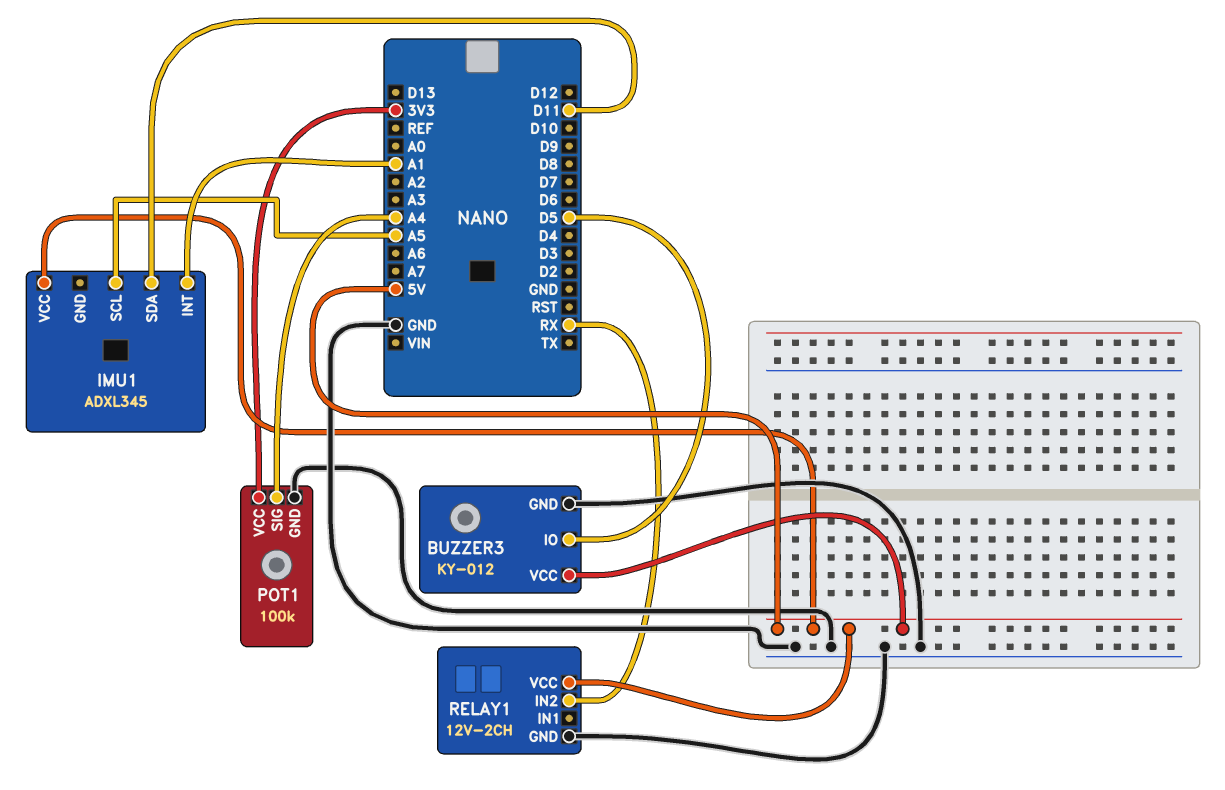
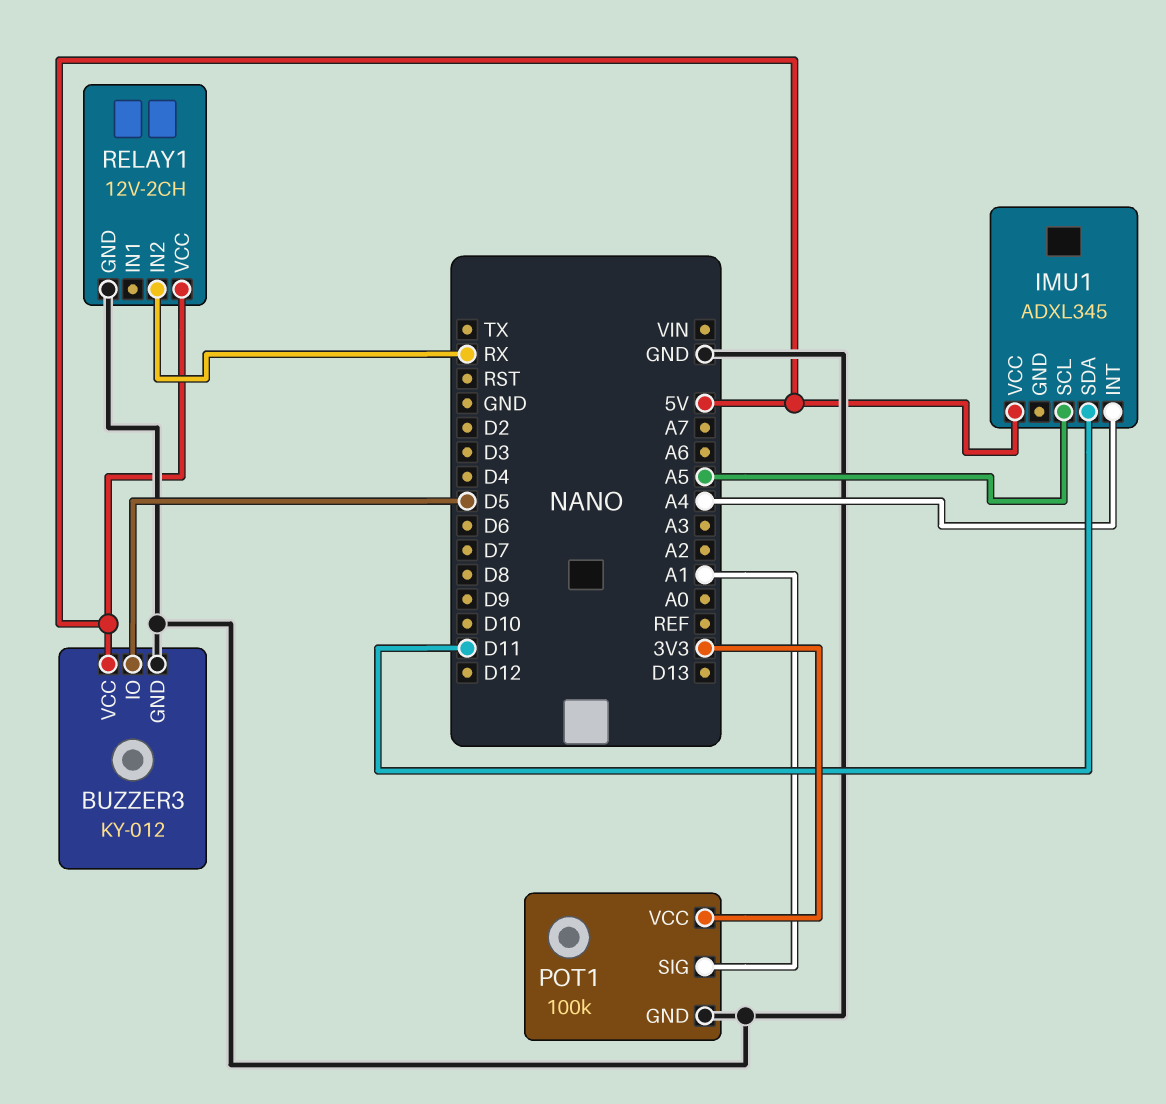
IMU1 pin INT: A1 -> A4
POT1 pin SIG: A4 -> A1

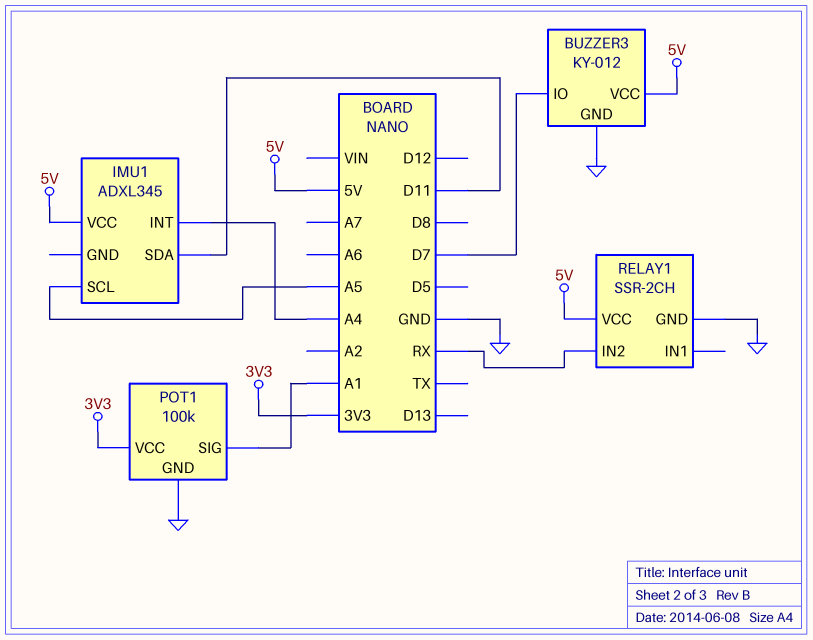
BUZZER3 pin IO: D5 -> D7
RELAY1: 12V-2CH -> SSR-2CH

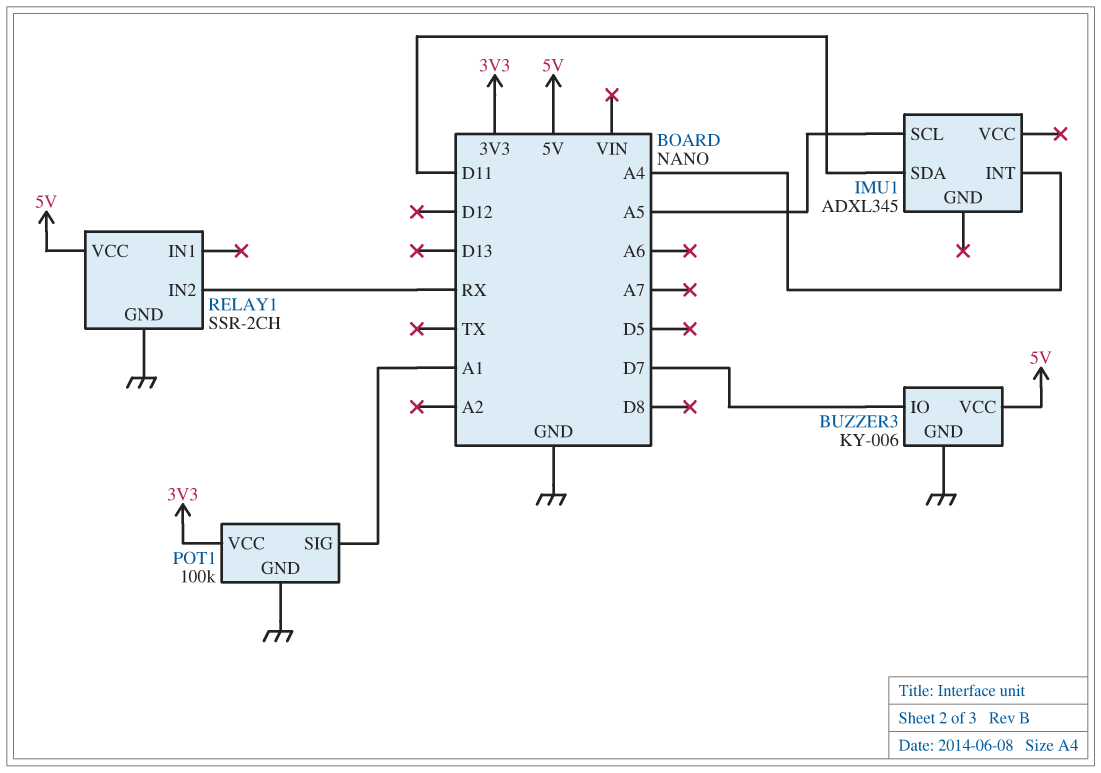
BUZZER3: KY-012 -> KY-006
IMU1 pin VCC: 5V -> none

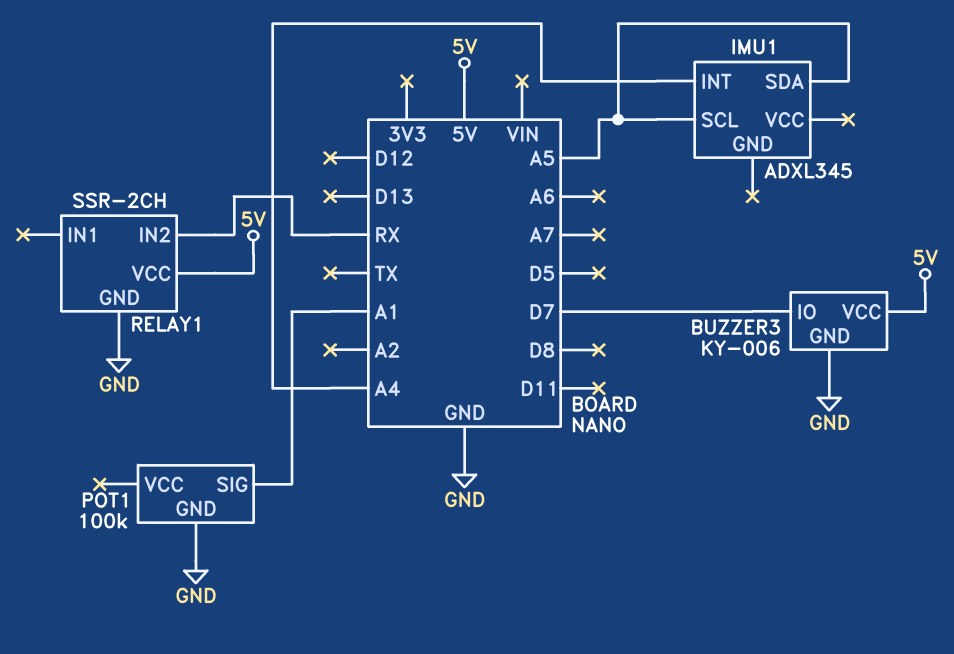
IMU1 pin SDA: D11 -> A5
POT1 pin VCC: 3V3 -> none

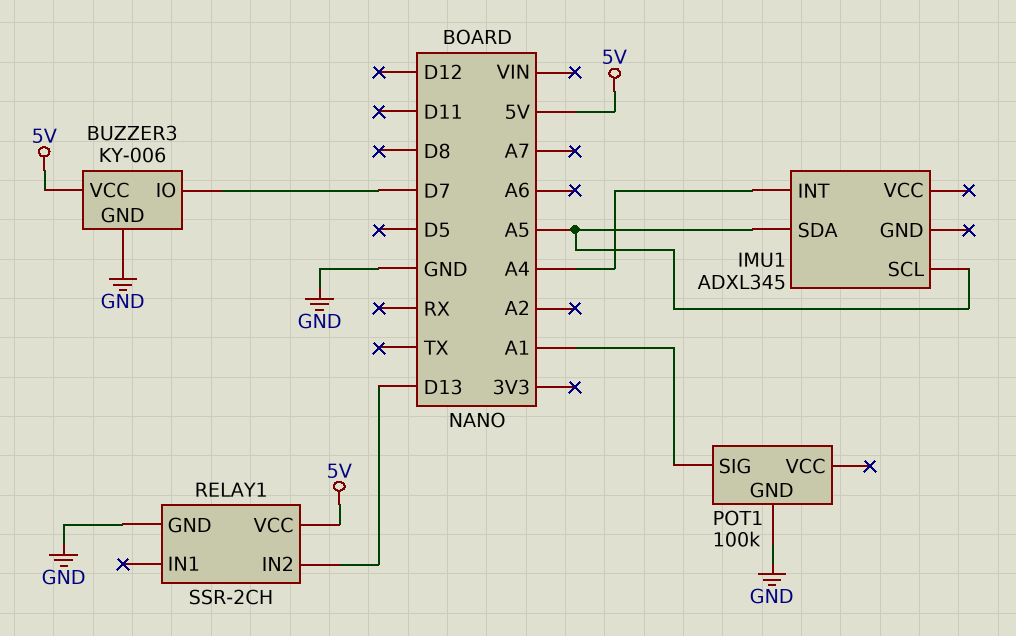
RELAY1 pin IN2: RX -> D13

